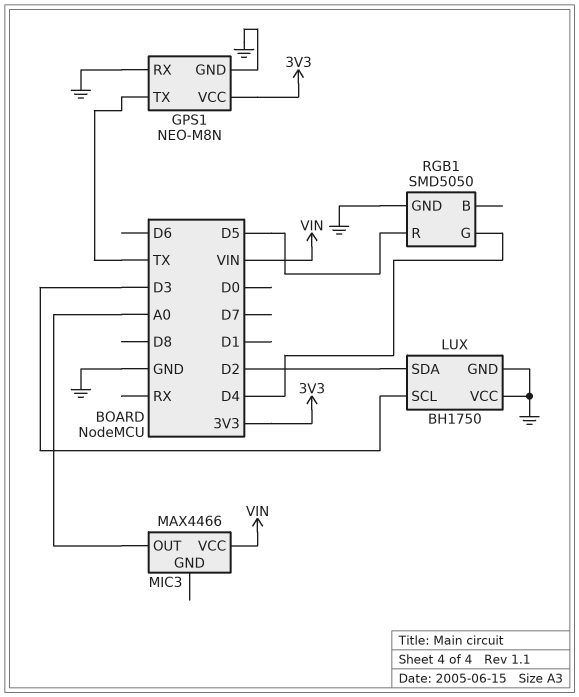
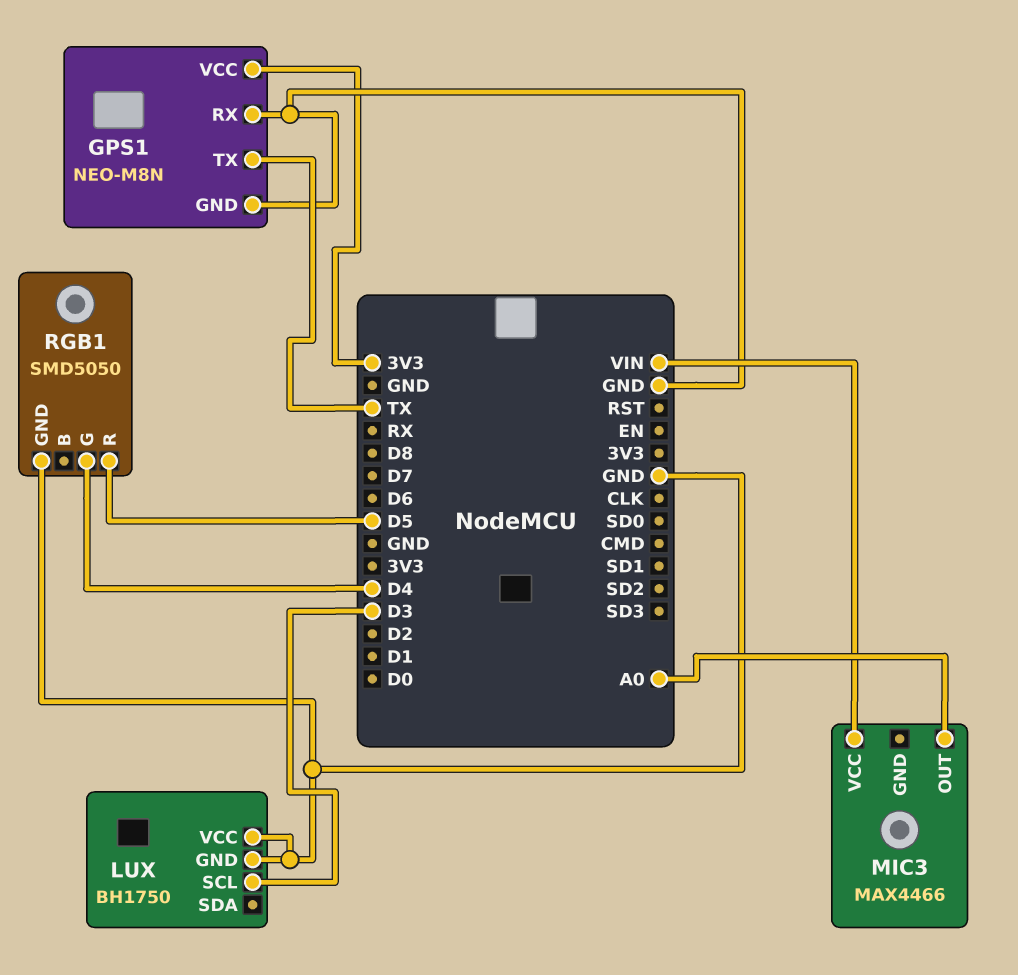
LUX pin SDA: D2 -> none

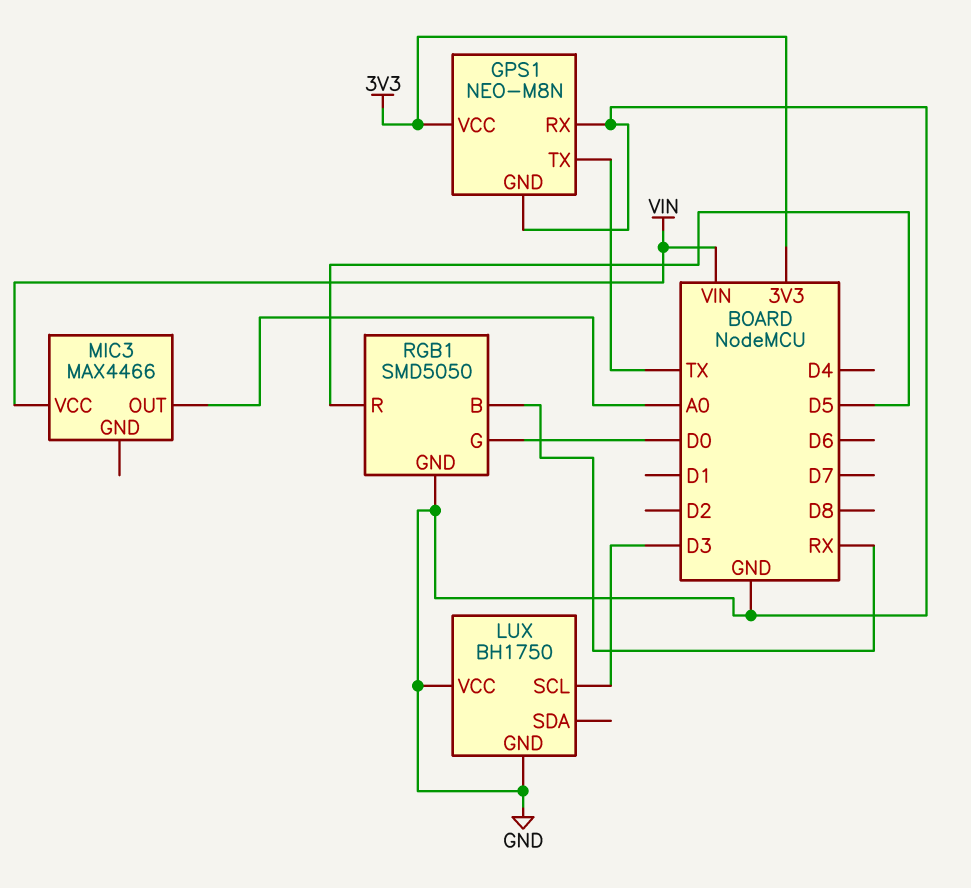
RGB1 pin B: none -> RX
RGB1 pin G: D4 -> D0

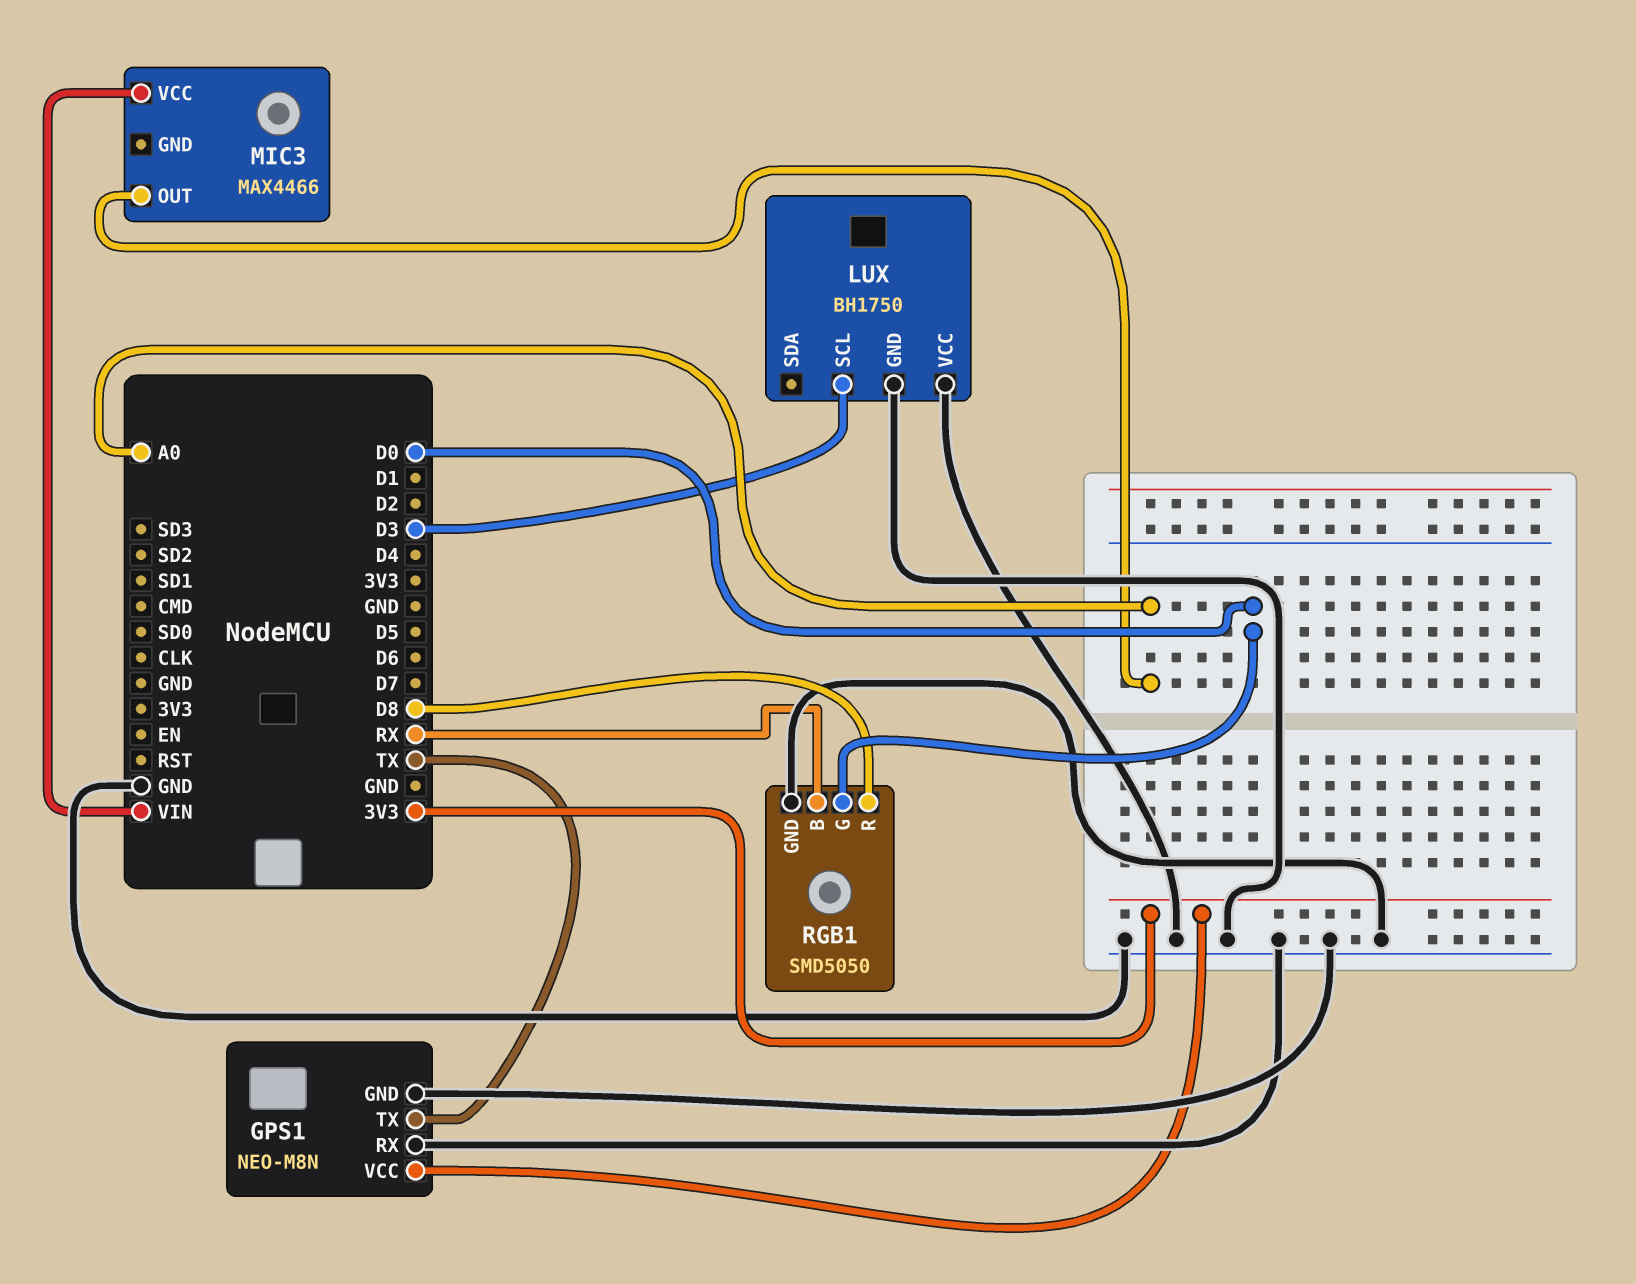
RGB1 pin R: D5 -> D8

